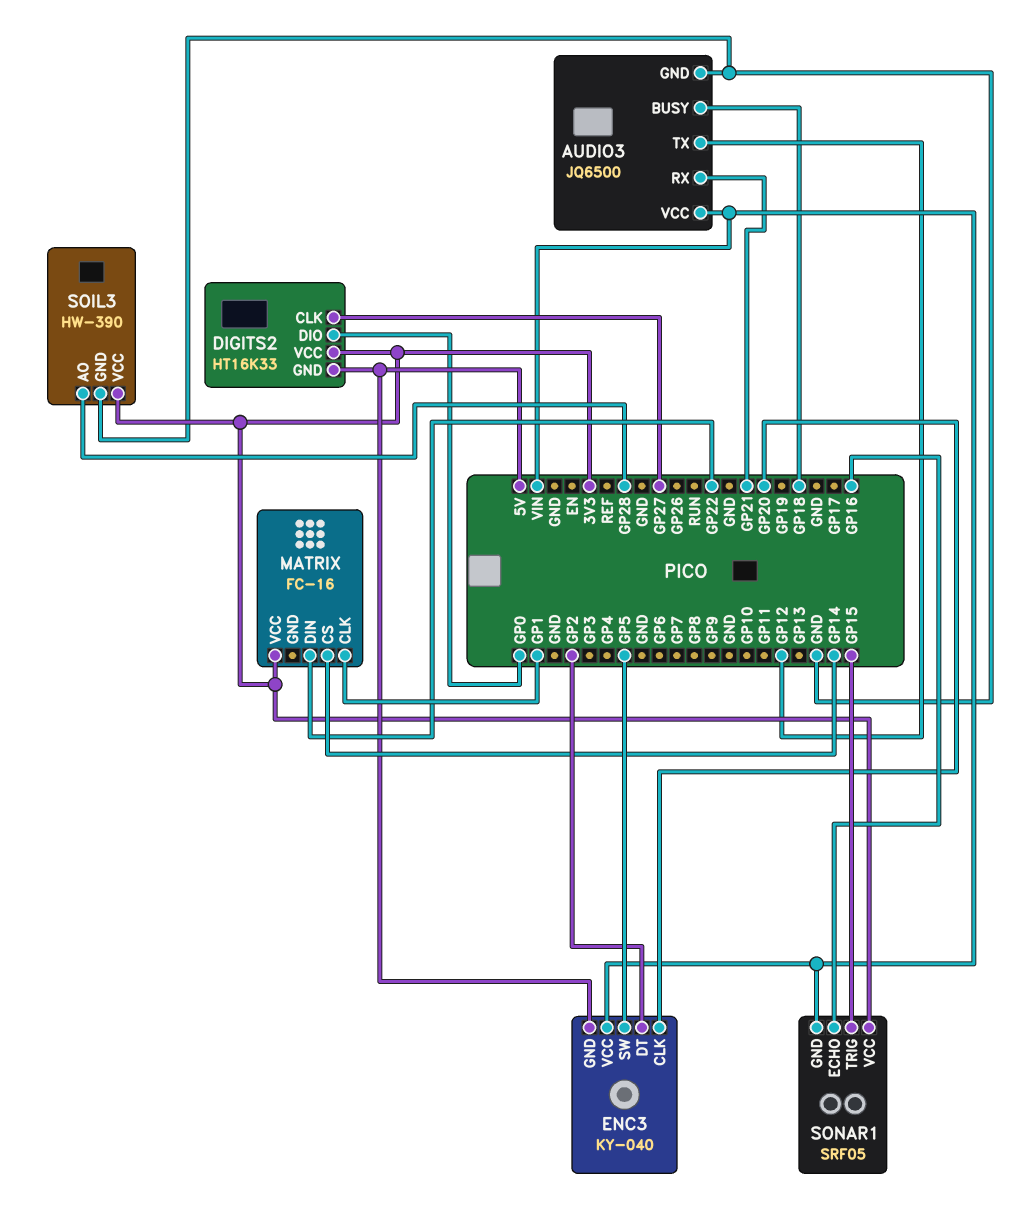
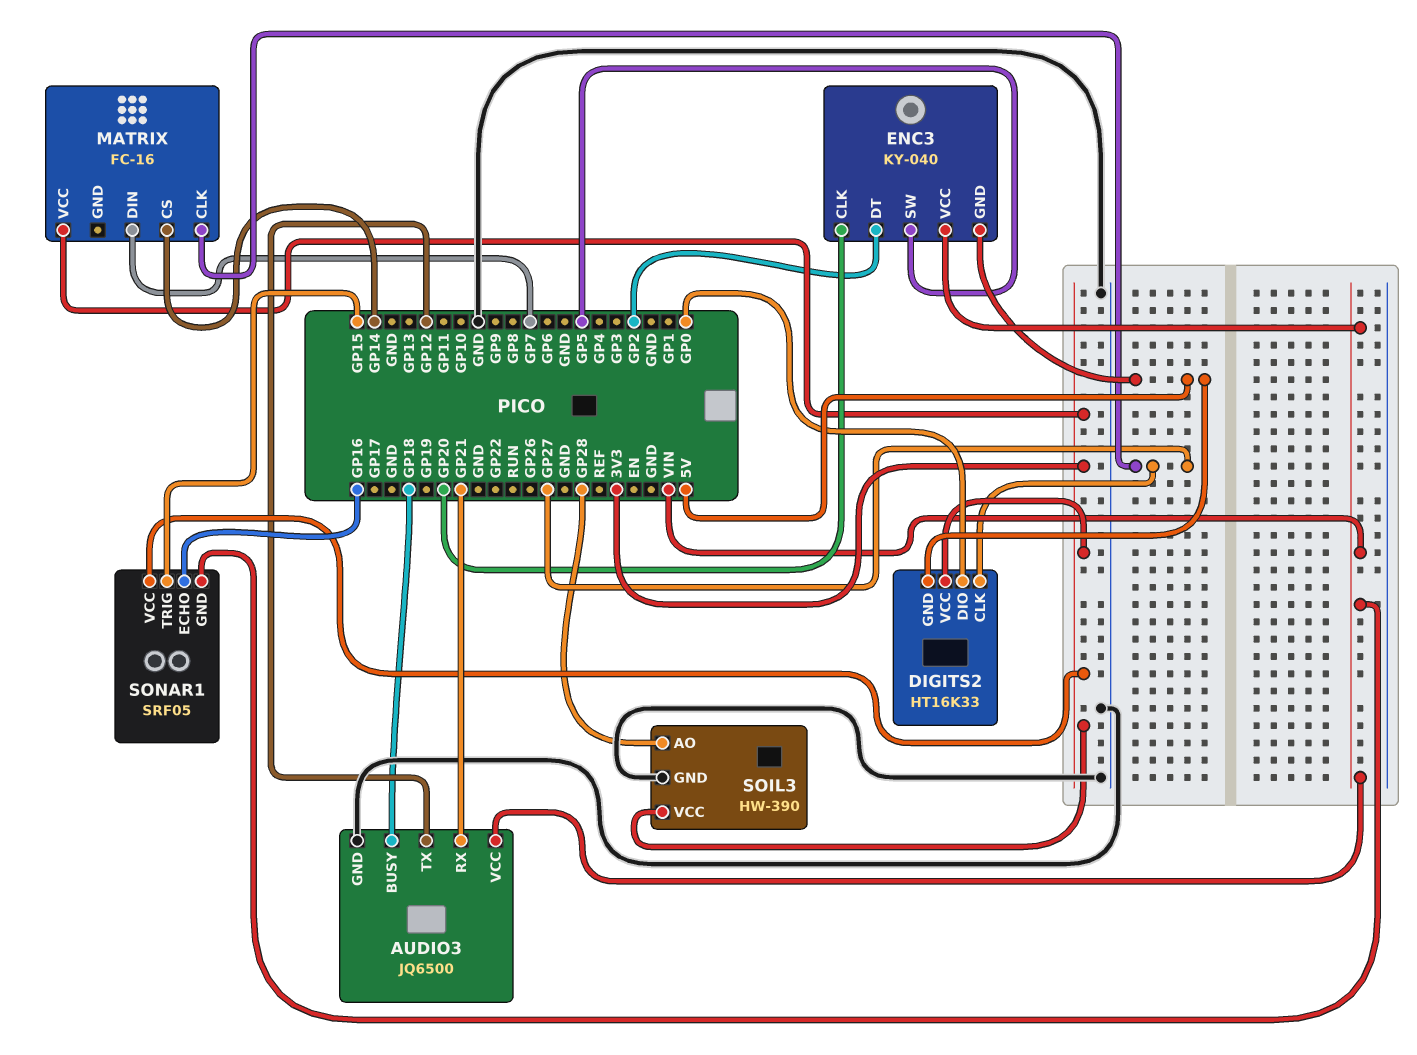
MATRIX pin CLK: GP1 -> GP27
MATRIX pin DIN: GP22 -> GP7

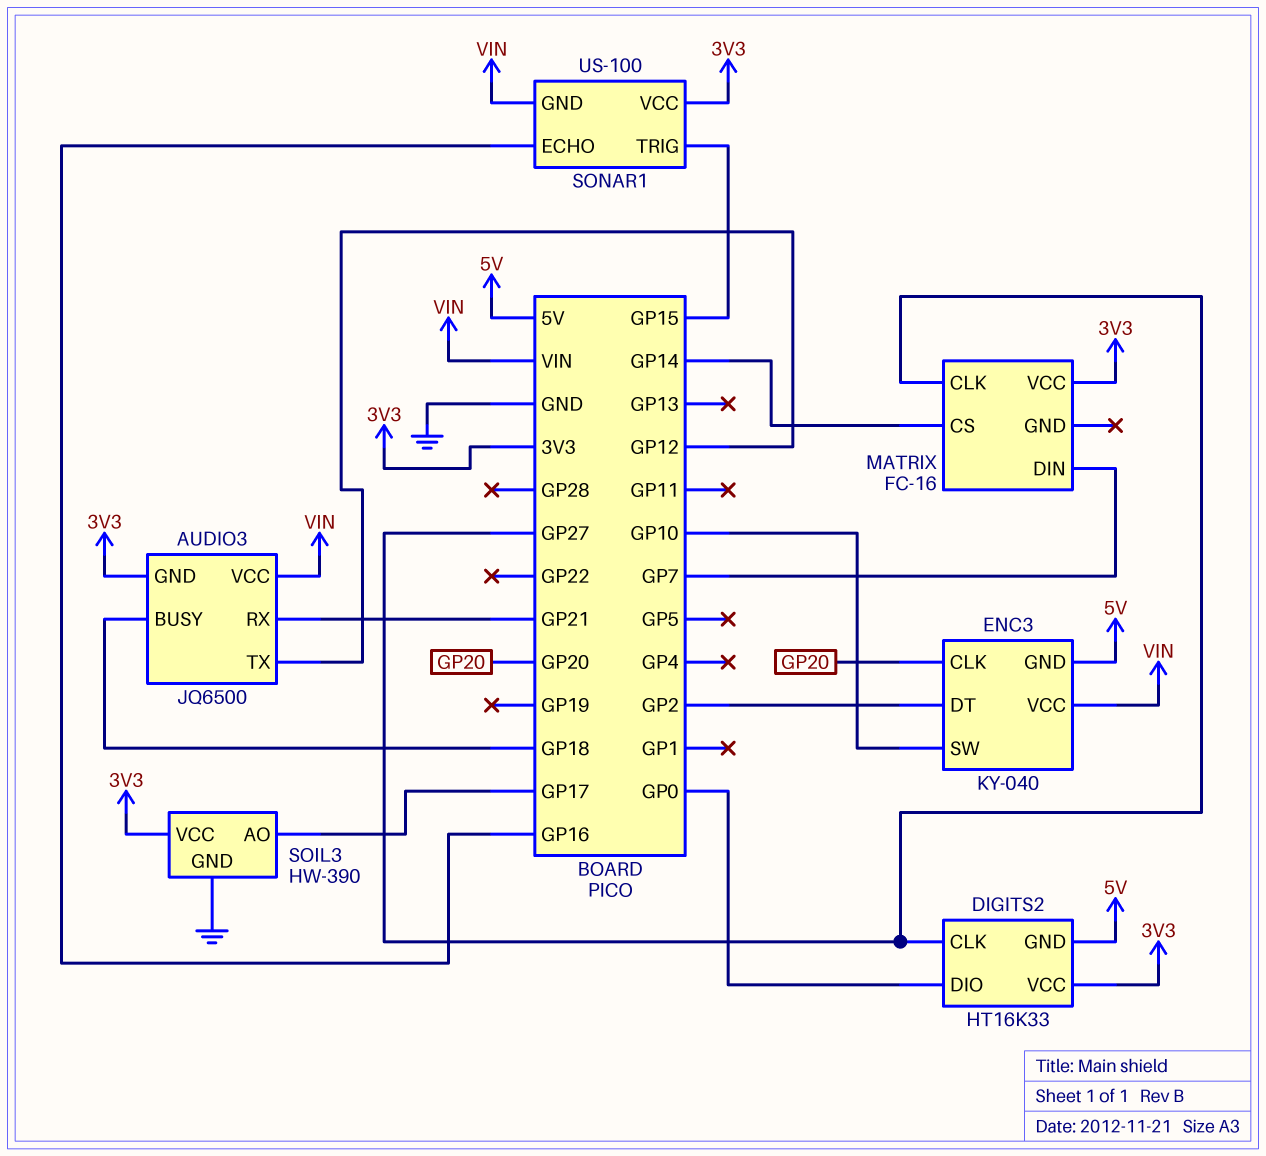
AUDIO3 pin GND: GND -> 3V3
ENC3 pin SW: GP5 -> GP10
SOIL3 pin AO: GP28 -> GP17
SONAR1: SRF05 -> US-100

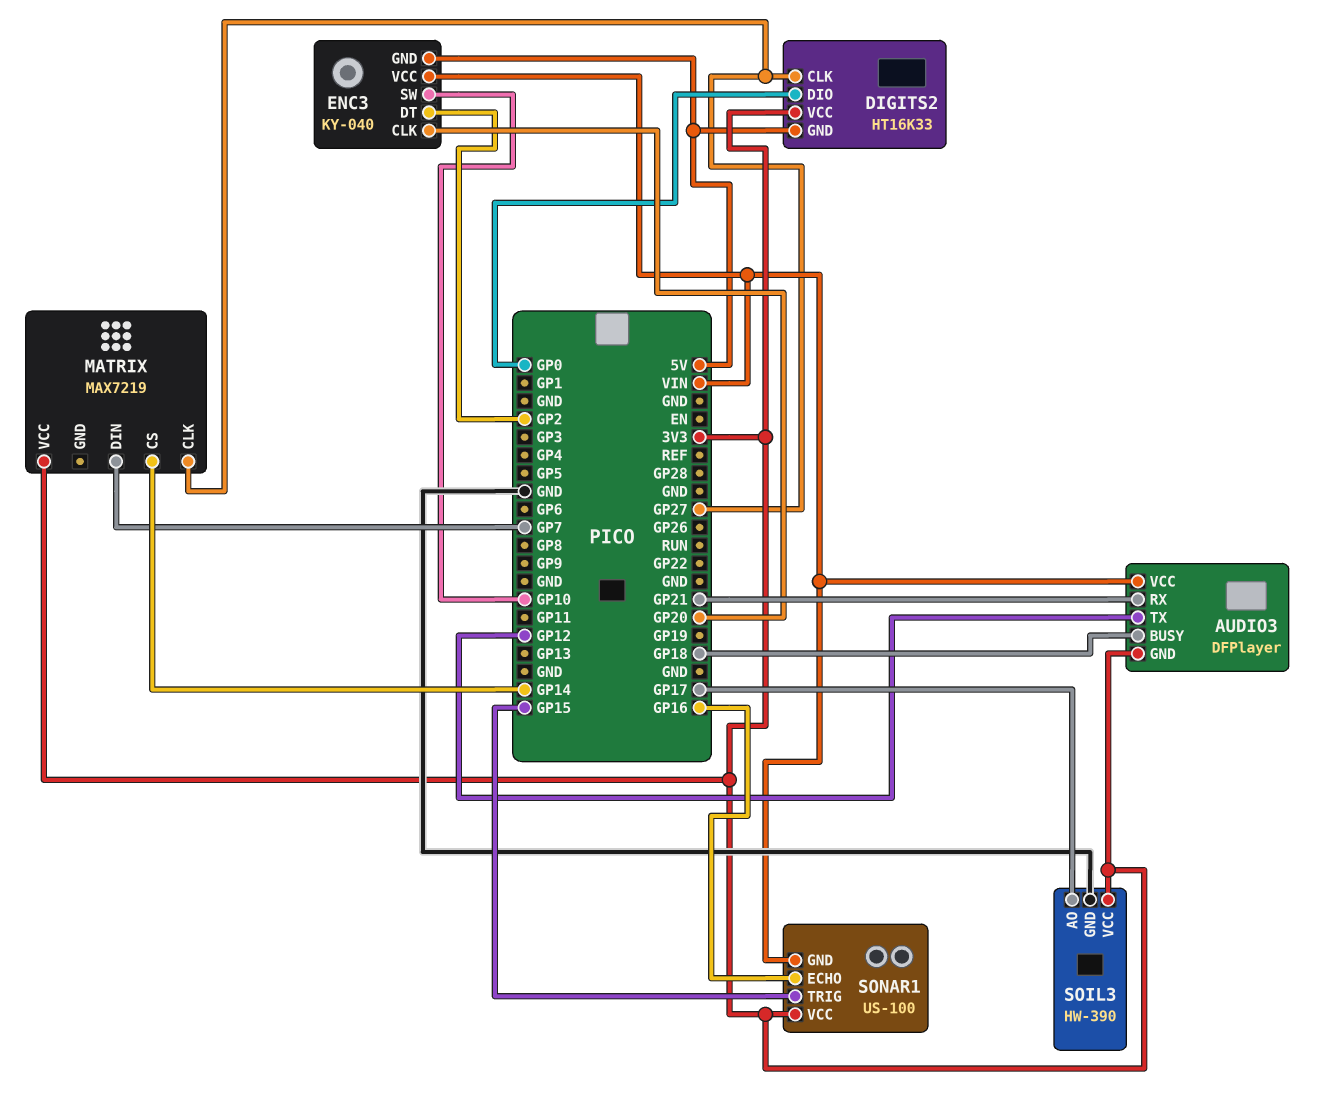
AUDIO3: JQ6500 -> DFPlayer
MATRIX: FC-16 -> MAX7219

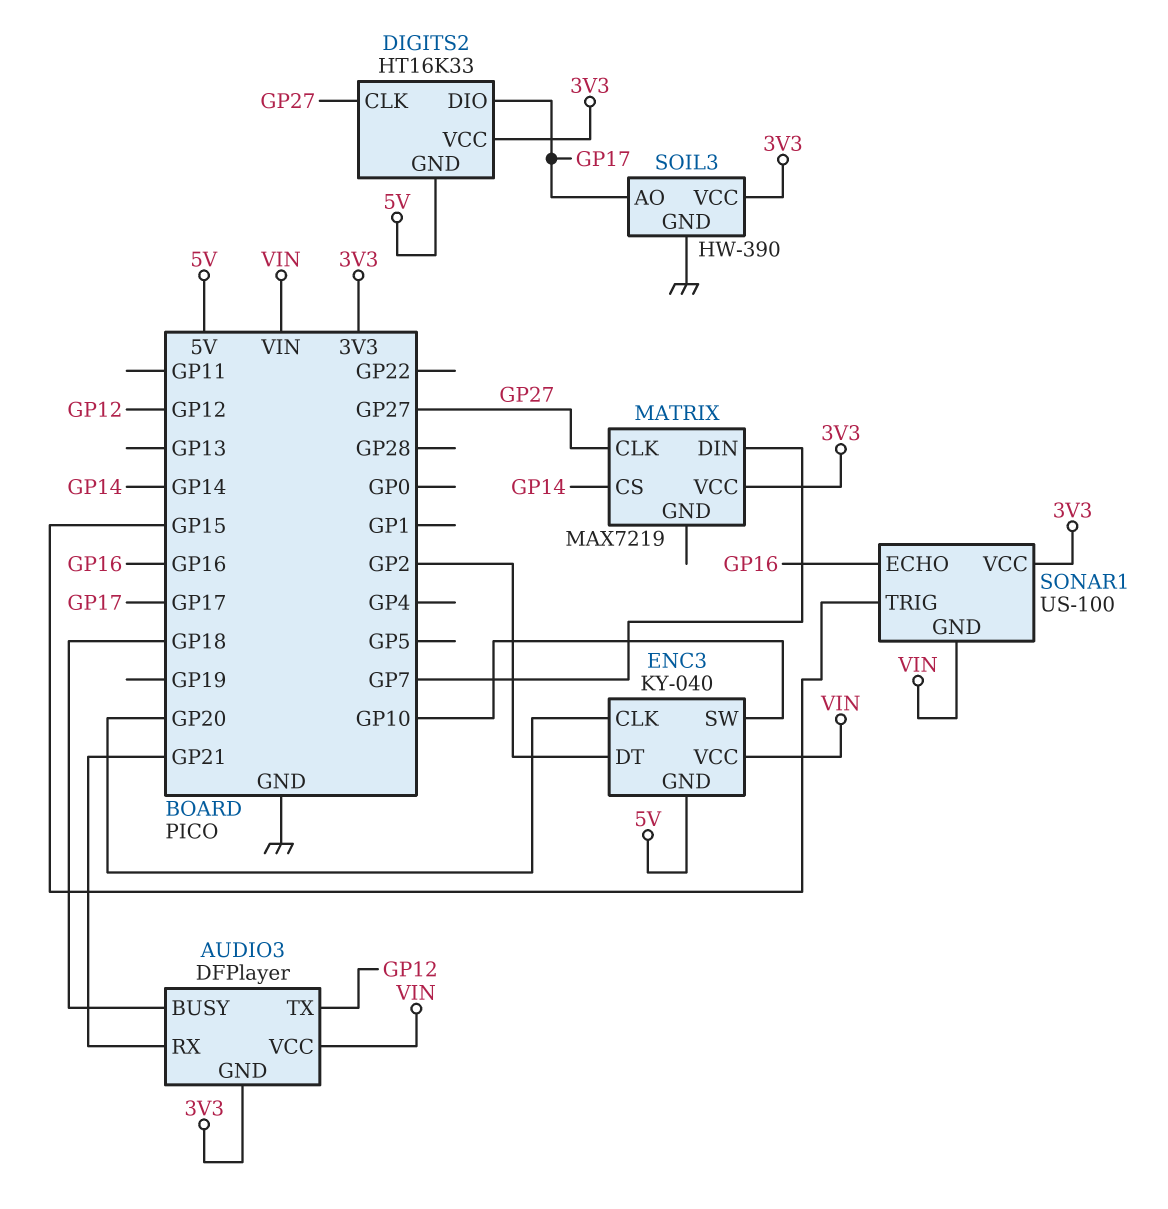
DIGITS2 pin DIO: GP0 -> GP17

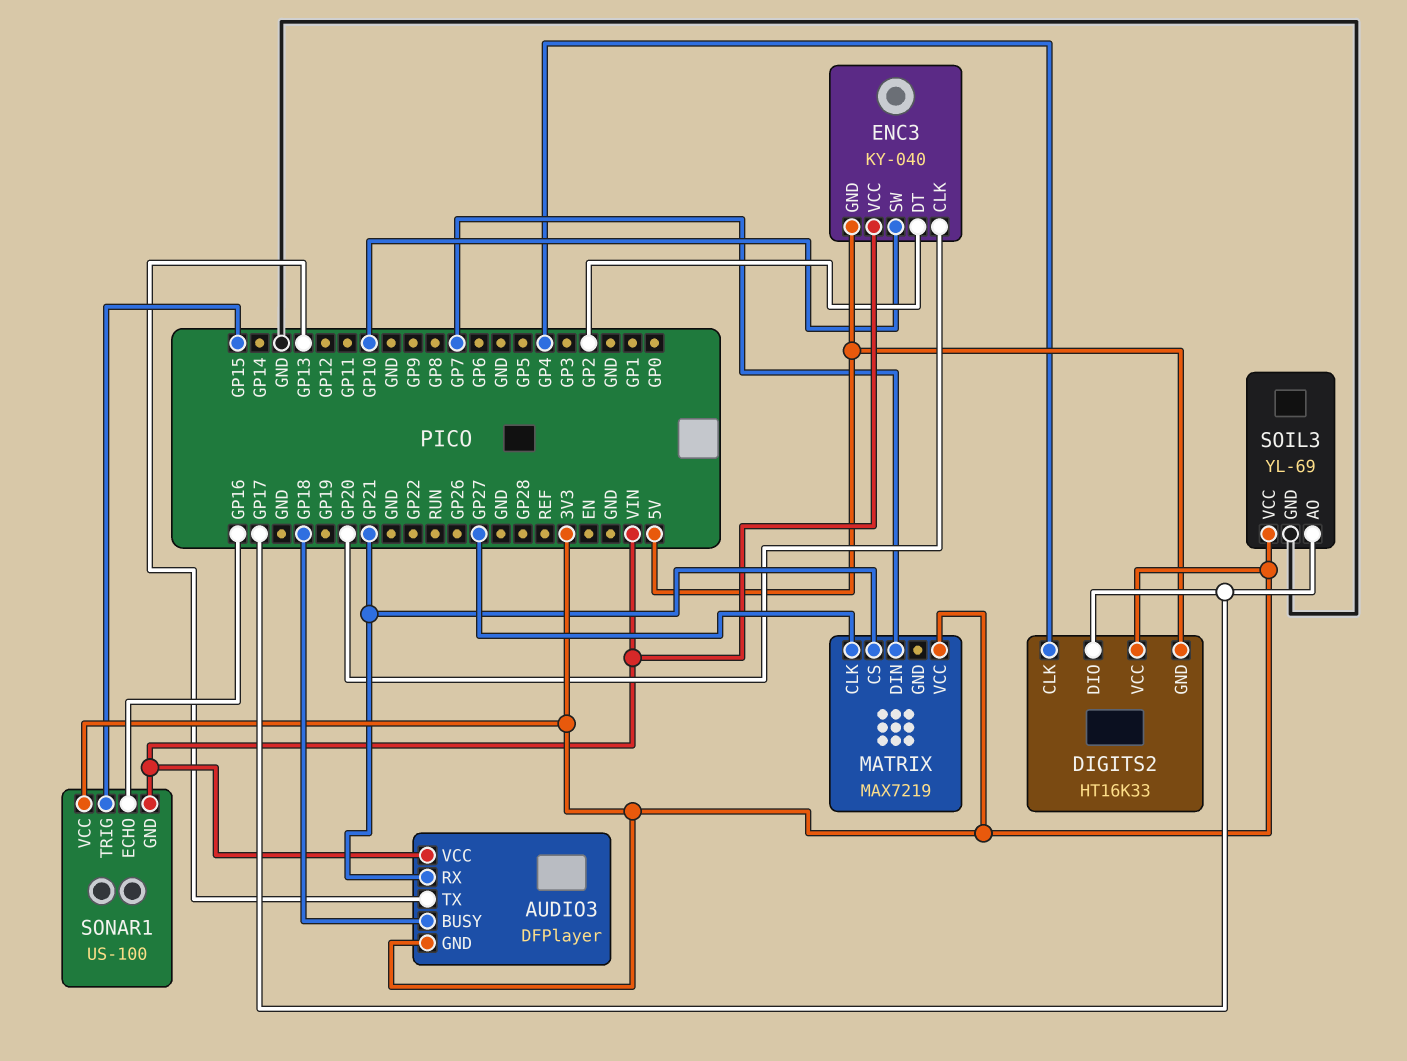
AUDIO3 pin TX: GP12 -> GP13
DIGITS2 pin CLK: GP27 -> GP4
MATRIX pin CS: GP14 -> GP21
SOIL3: HW-390 -> YL-69

